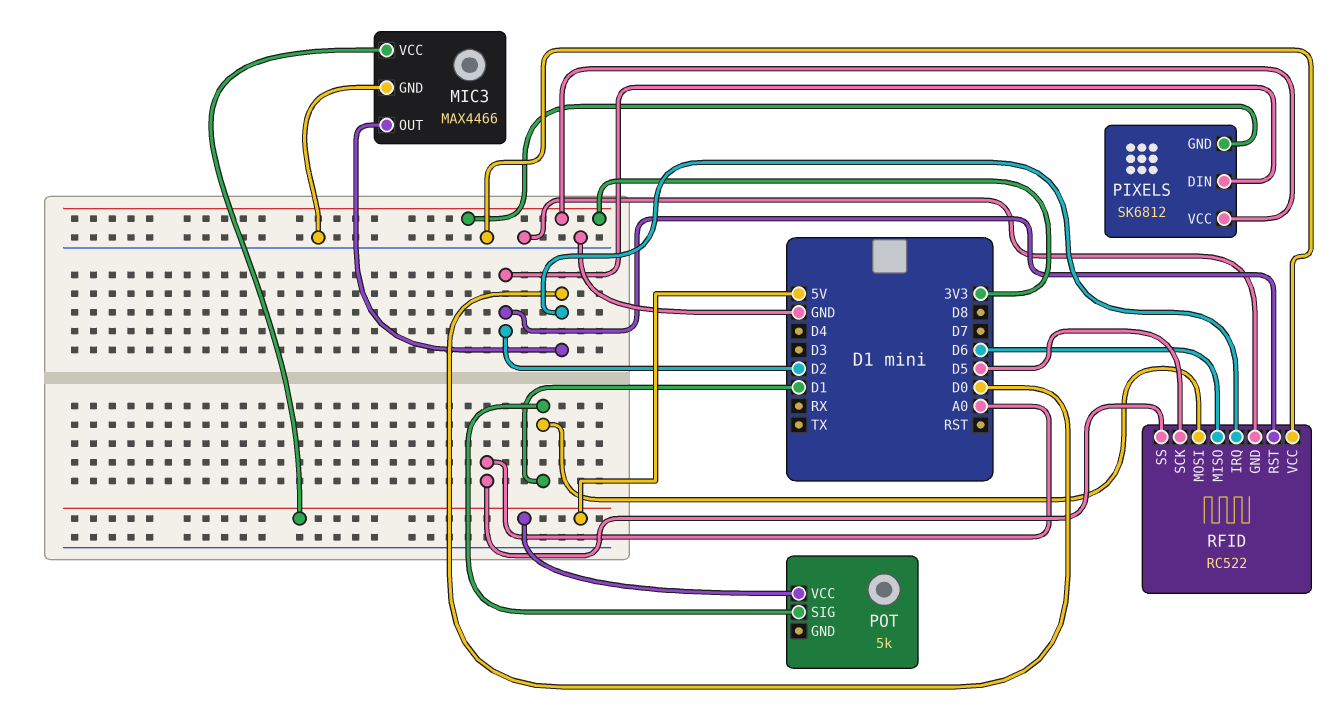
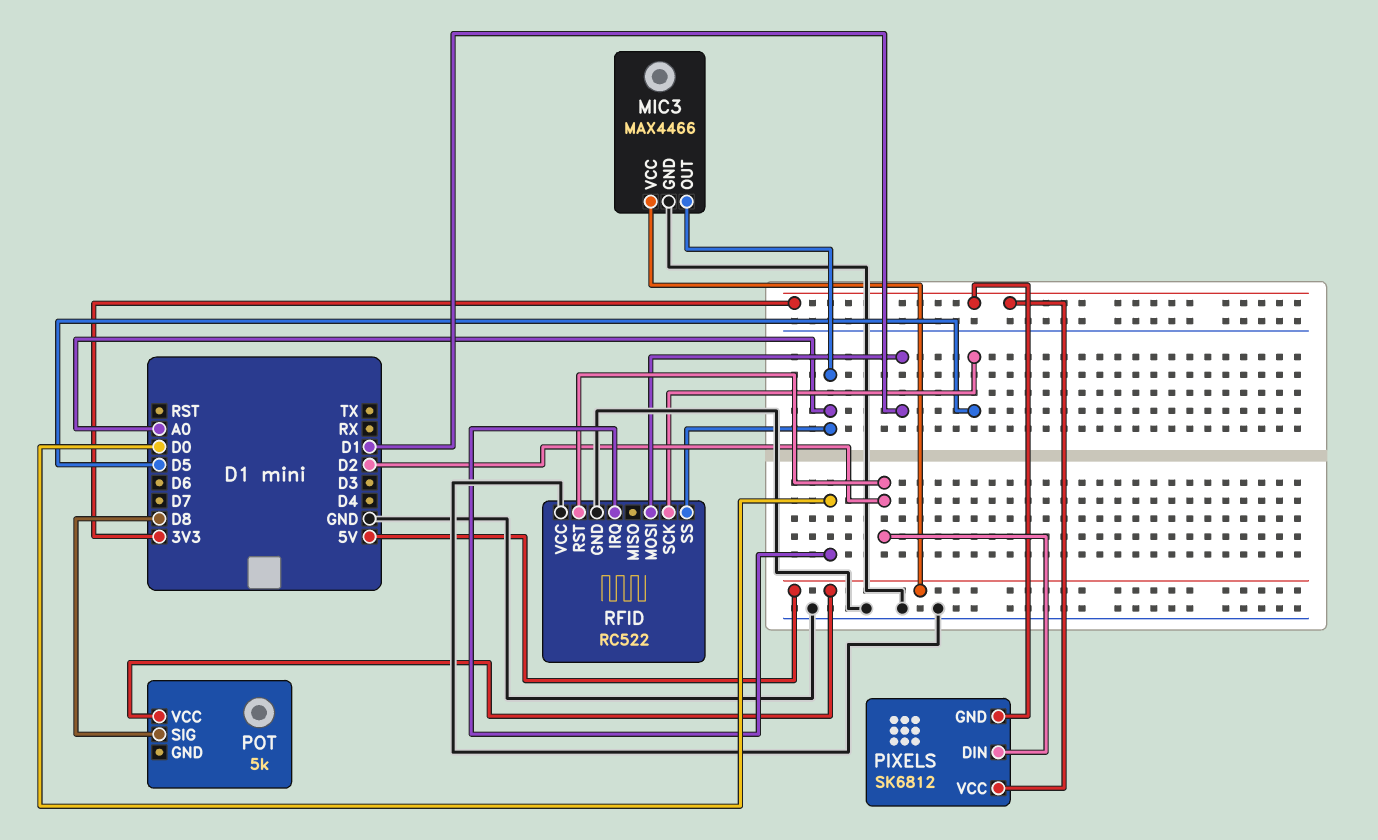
MIC3 pin OUT: D0 -> A0
POT pin SIG: D1 -> D8
RFID pin MISO: D6 -> none

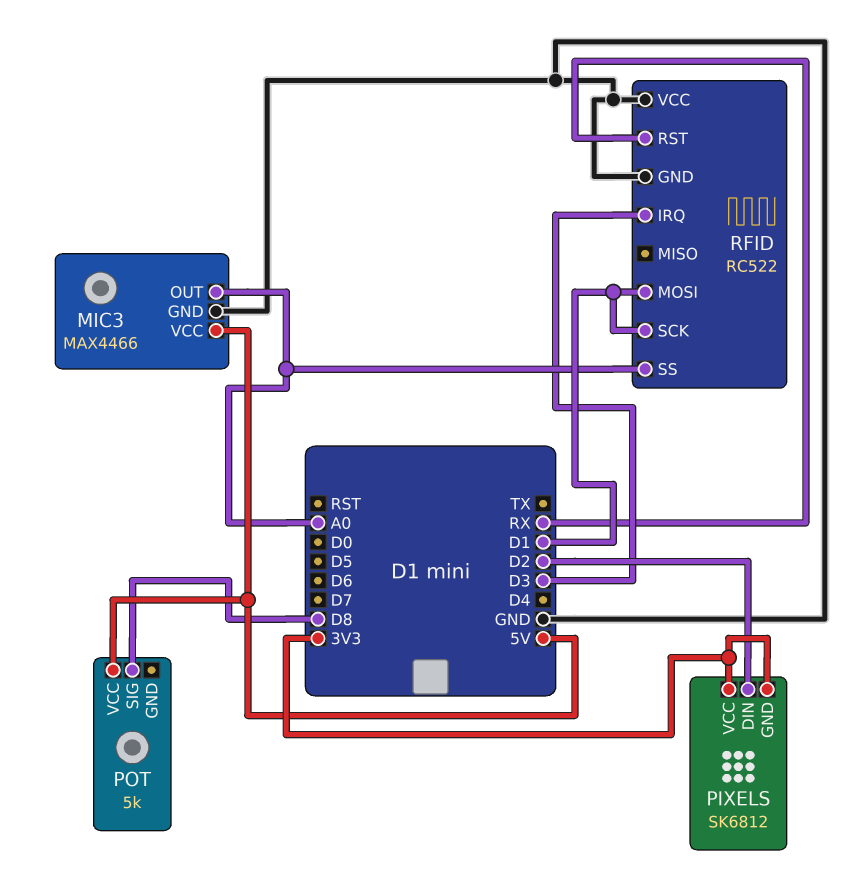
RFID pin IRQ: D0 -> D3
RFID pin RST: D2 -> RX
RFID pin SCK: D5 -> D1

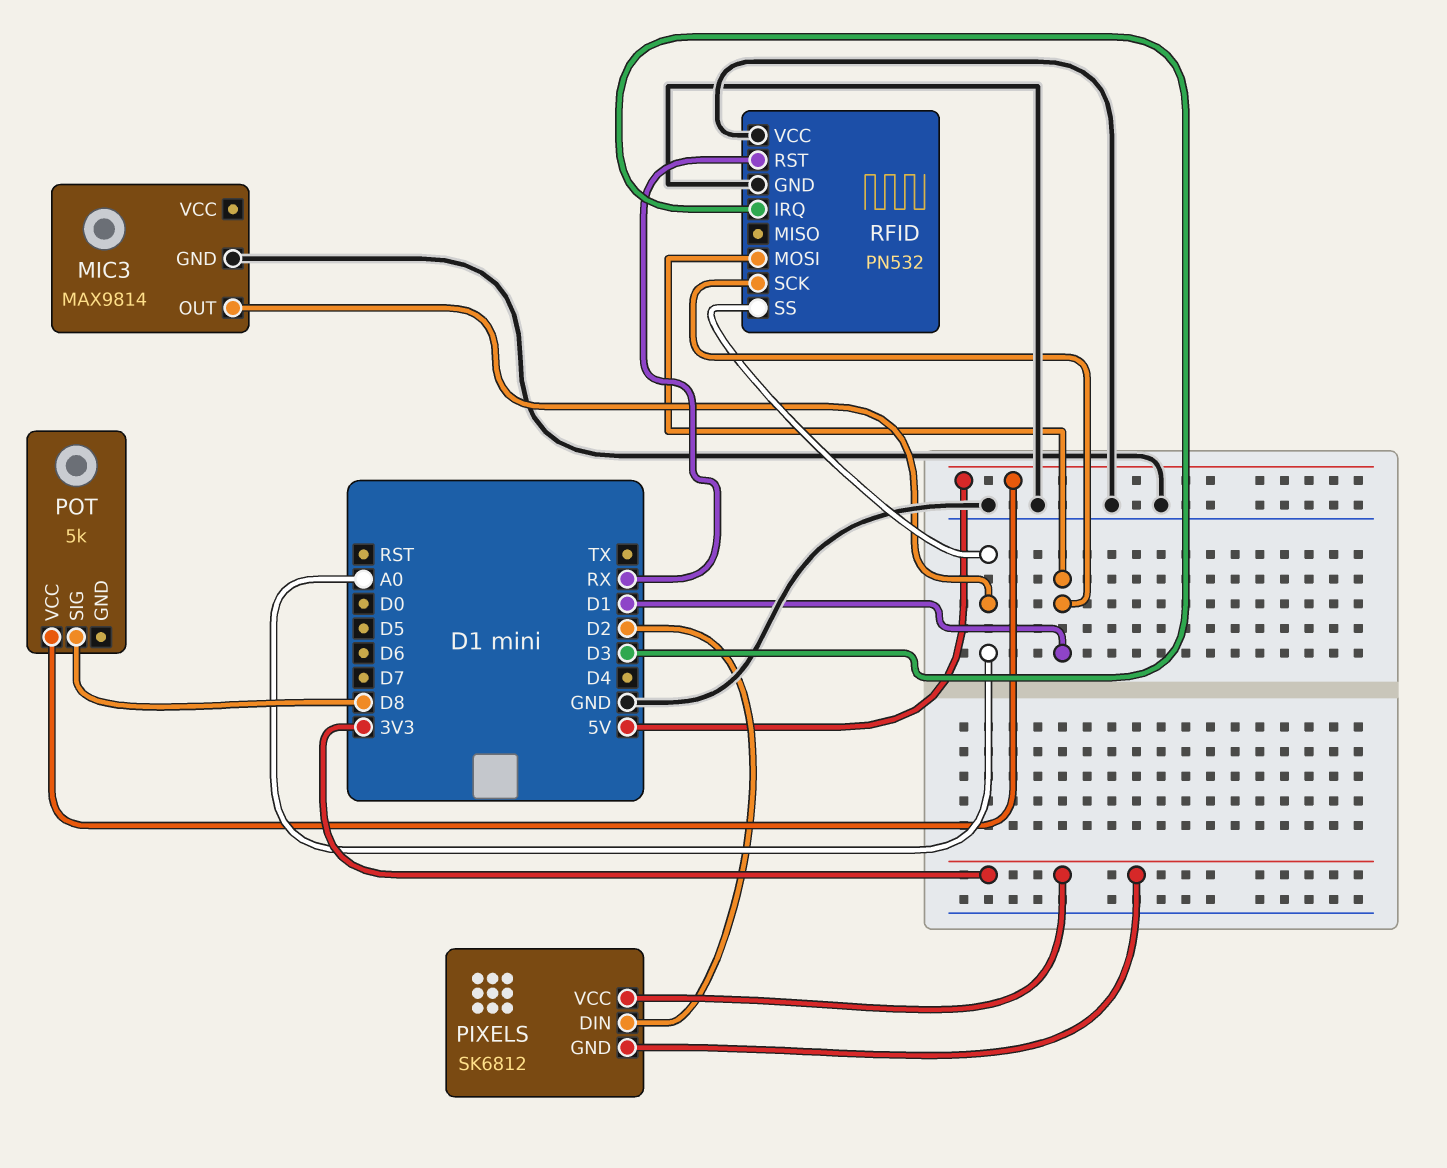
MIC3: MAX4466 -> MAX9814
MIC3 pin VCC: 5V -> none
RFID: RC522 -> PN532

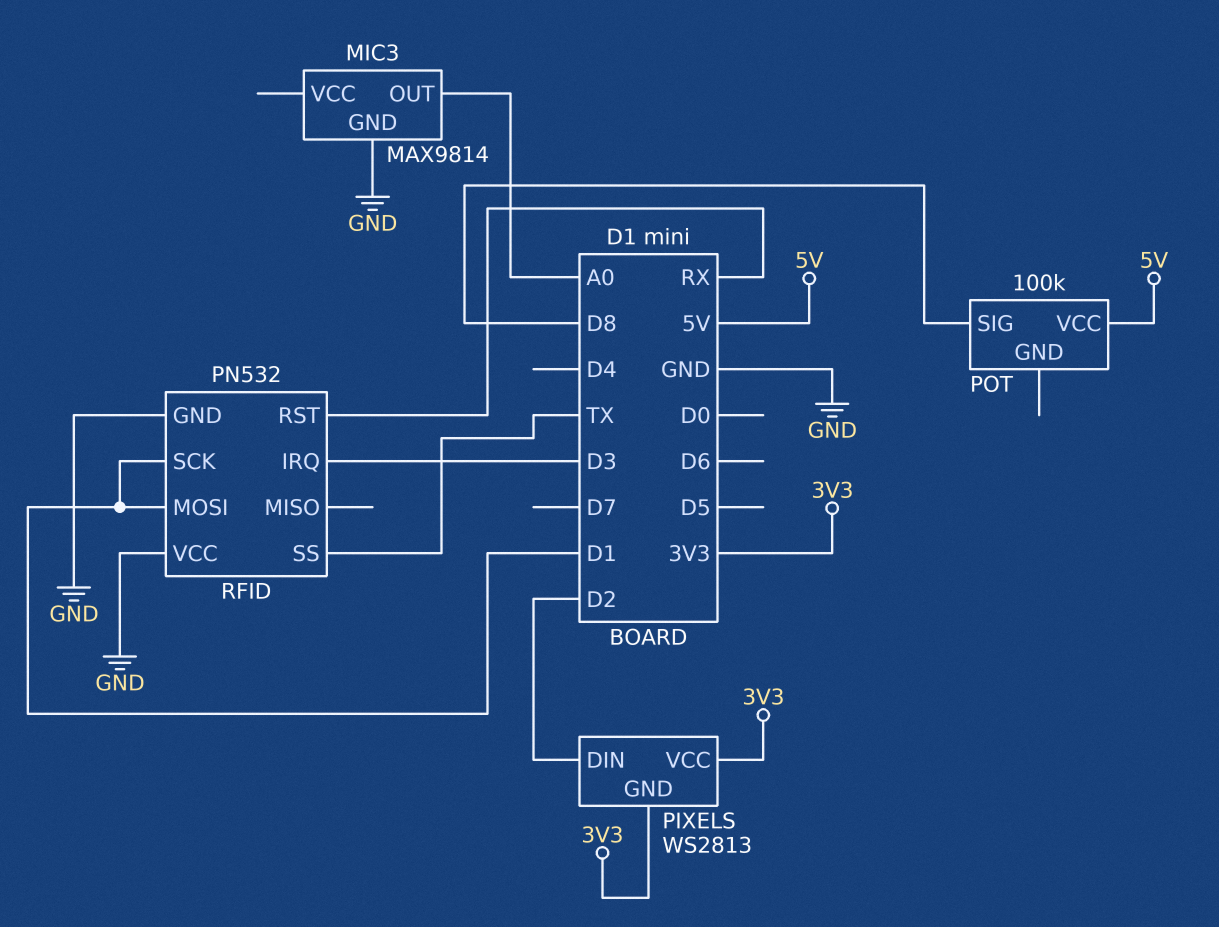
PIXELS: SK6812 -> WS2813
POT: 5k -> 100k
RFID pin SS: A0 -> TX

